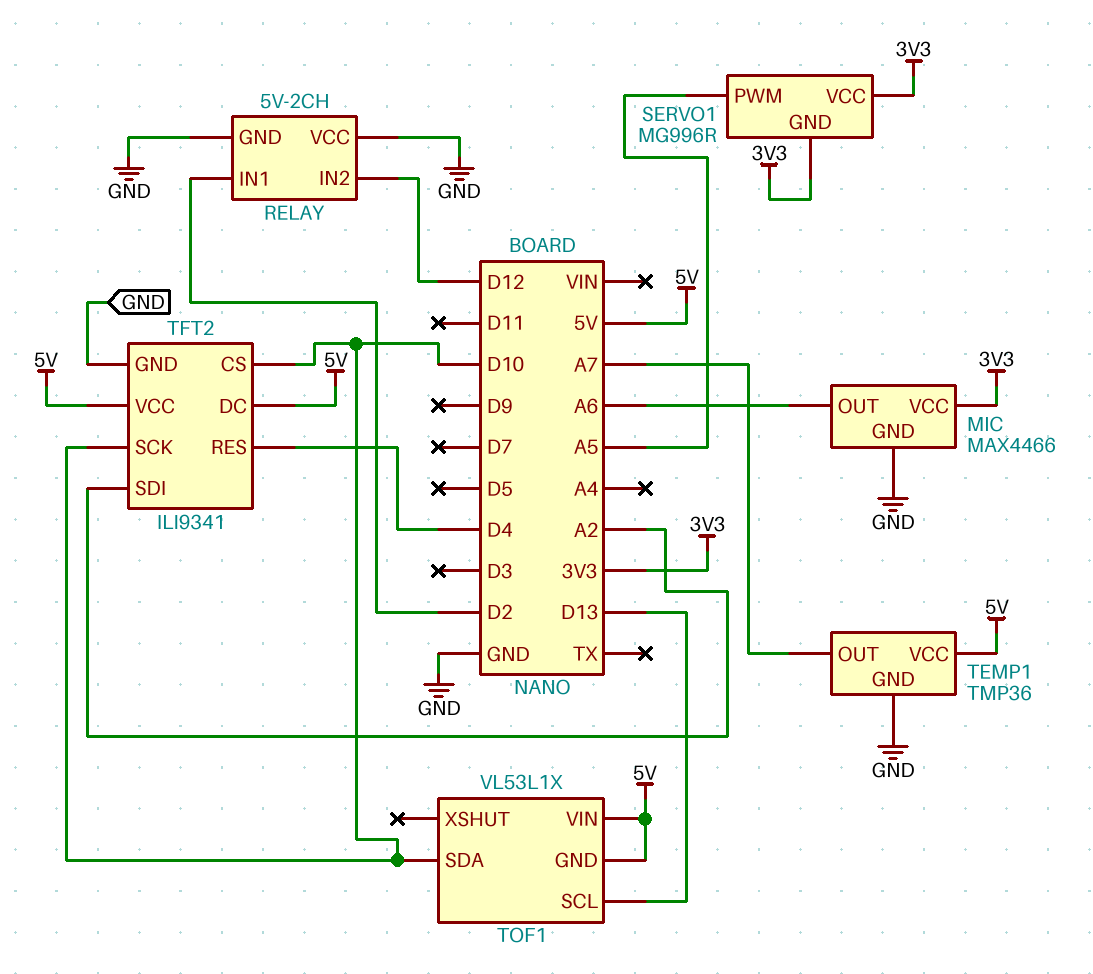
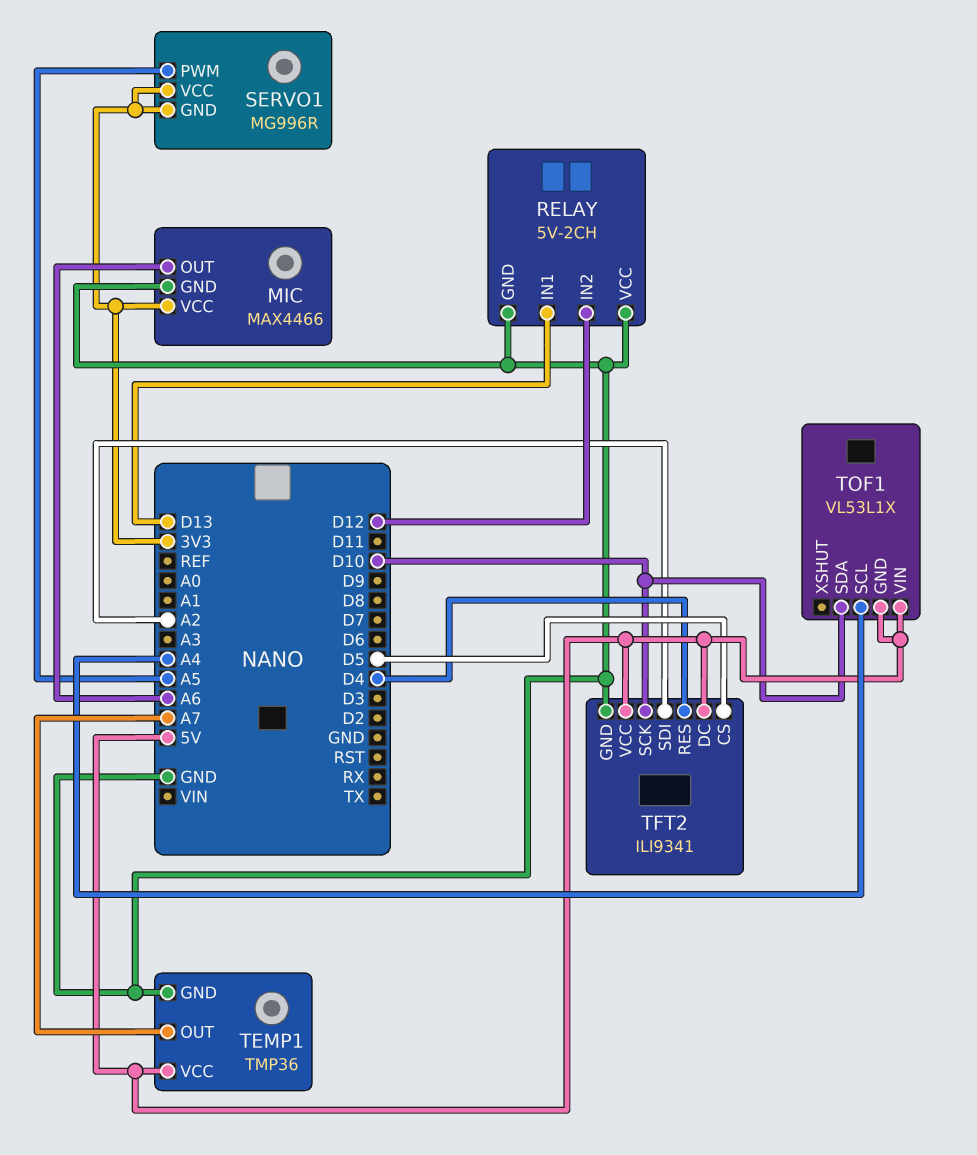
RELAY pin IN1: D2 -> D13
TFT2 pin CS: D10 -> D5
TOF1 pin SCL: D13 -> A4

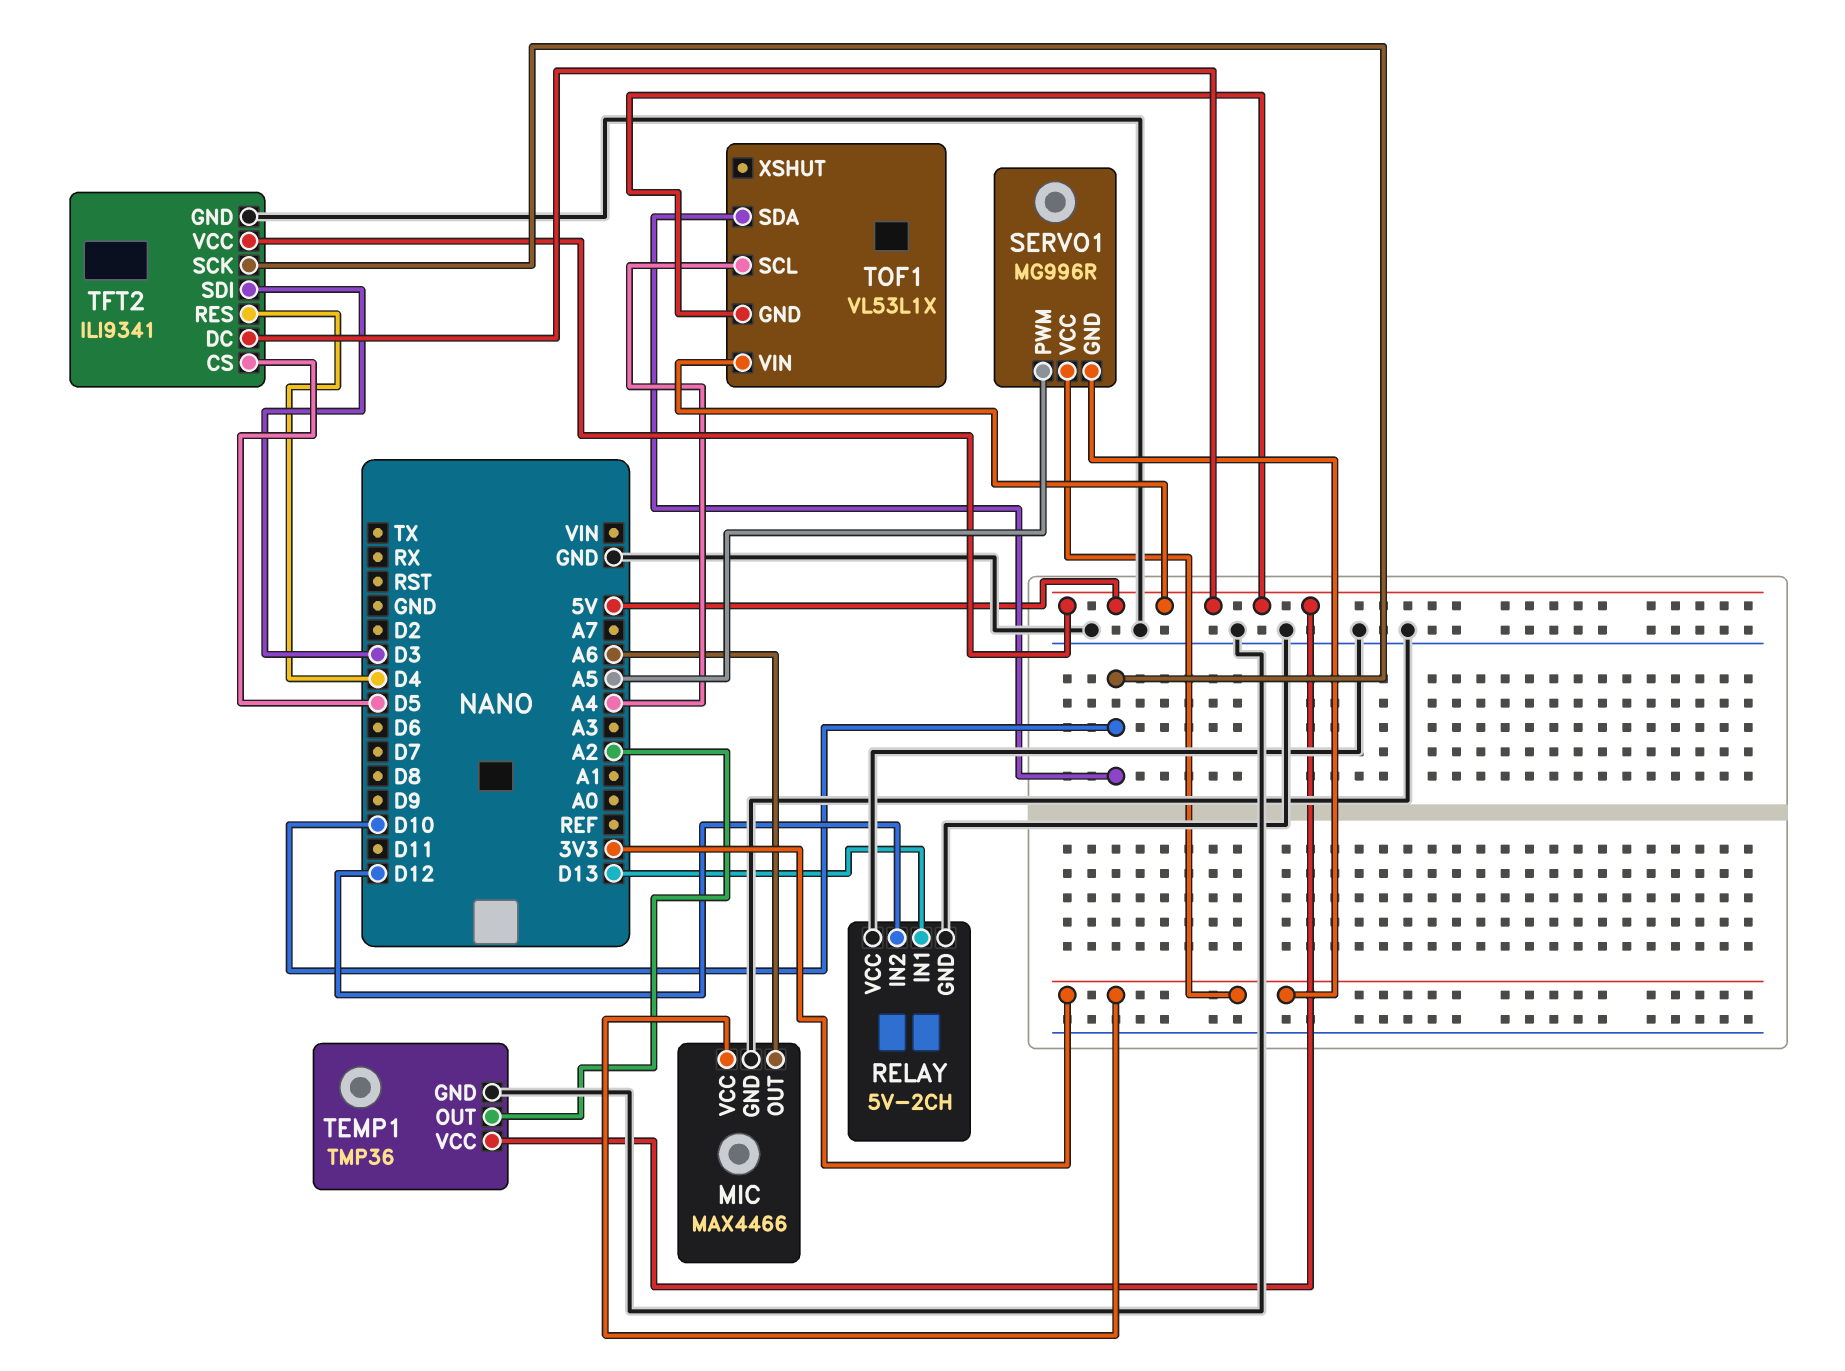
TEMP1 pin OUT: A7 -> A2
TFT2 pin SDI: A2 -> D3

